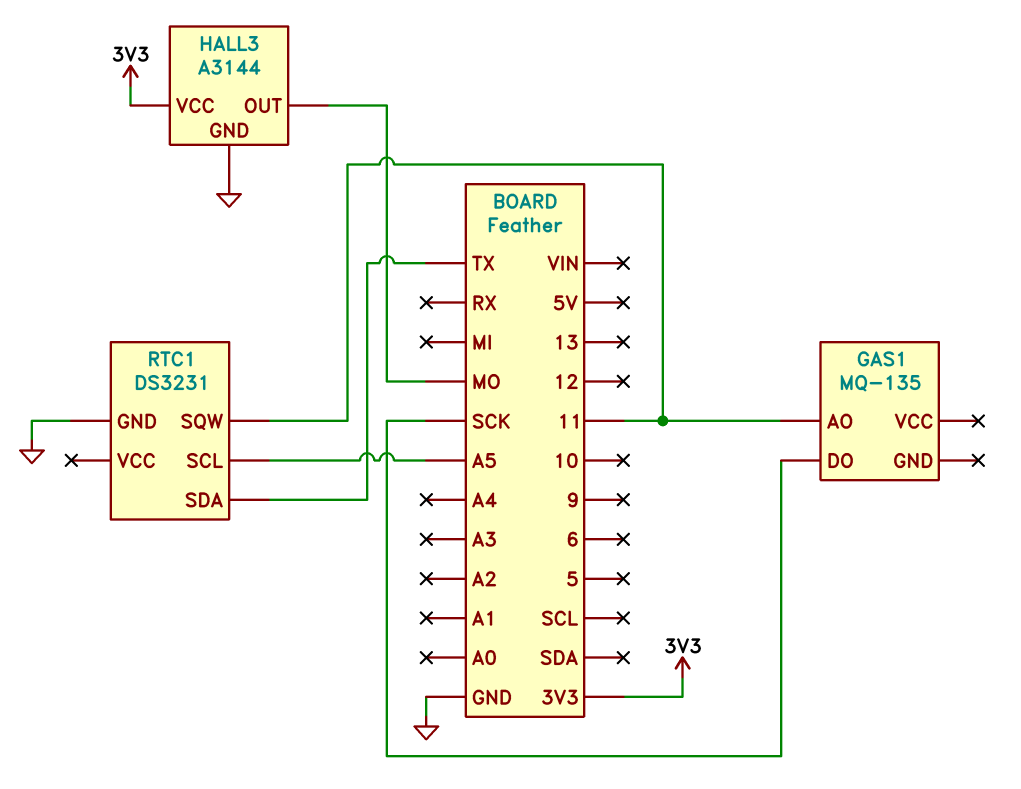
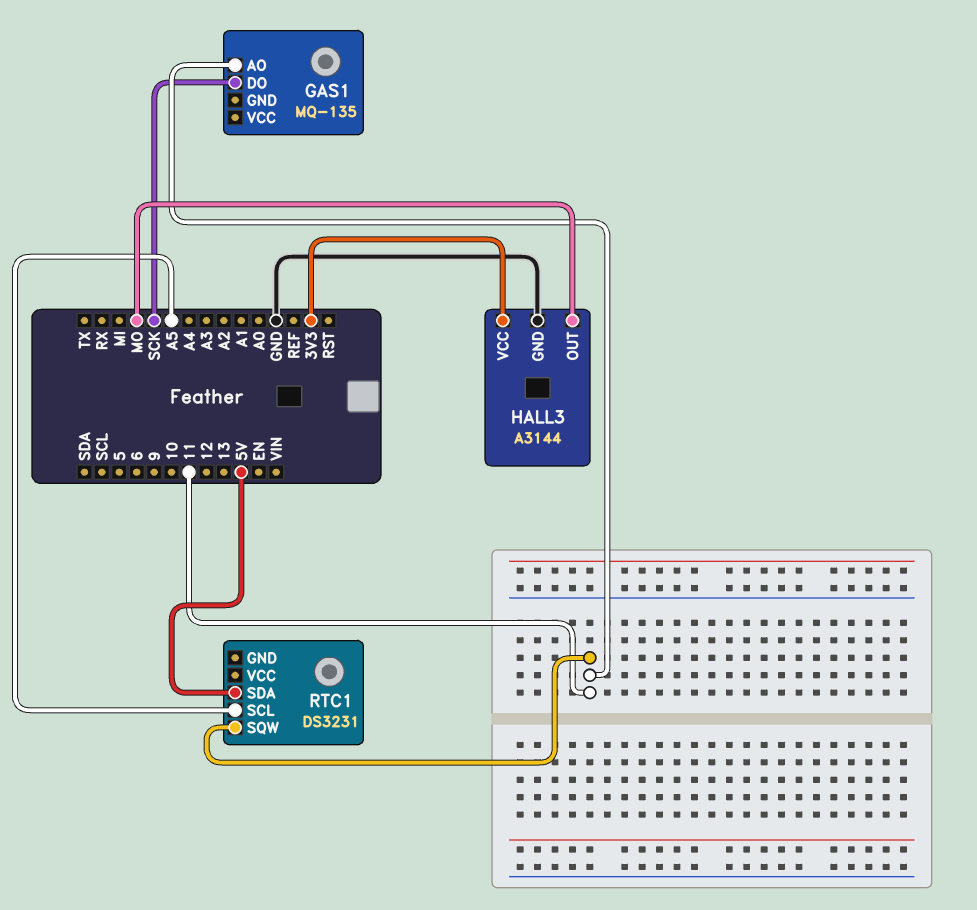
RTC1 pin GND: GND -> none
RTC1 pin SDA: TX -> 5V

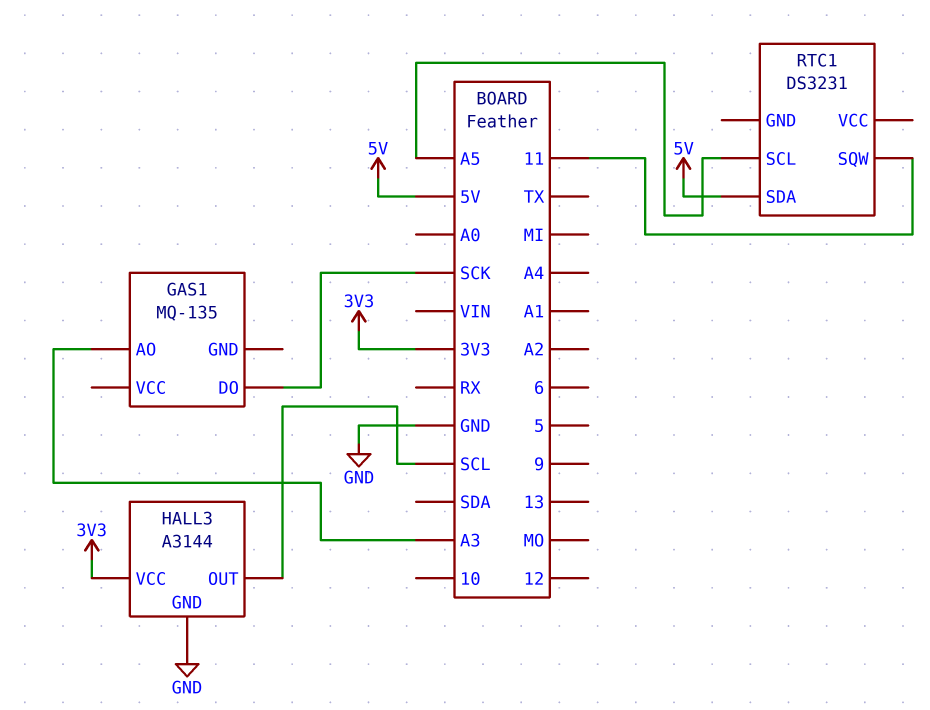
GAS1 pin AO: 11 -> A3
HALL3 pin OUT: MO -> SCL

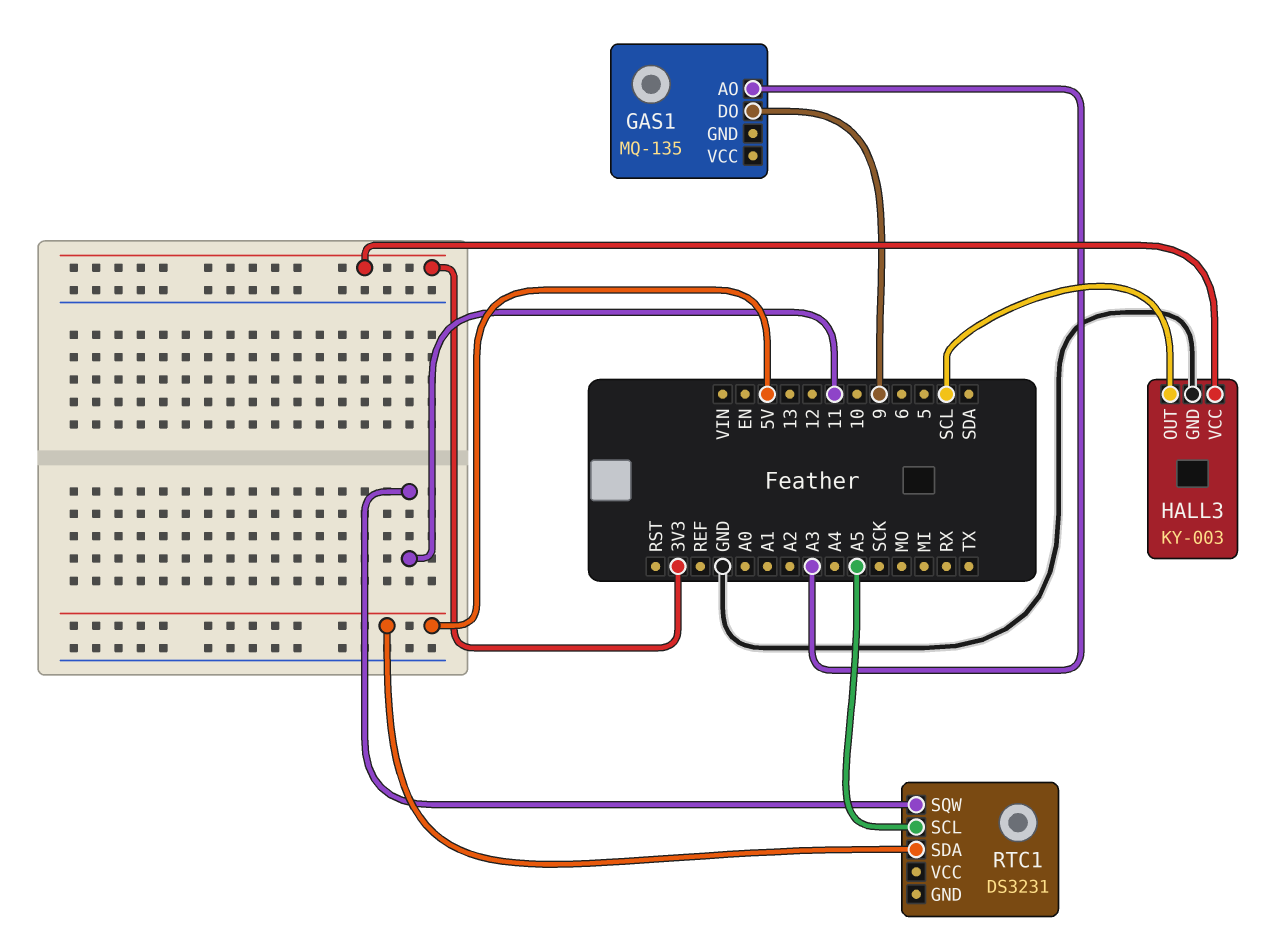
GAS1 pin DO: SCK -> 9
HALL3: A3144 -> KY-003

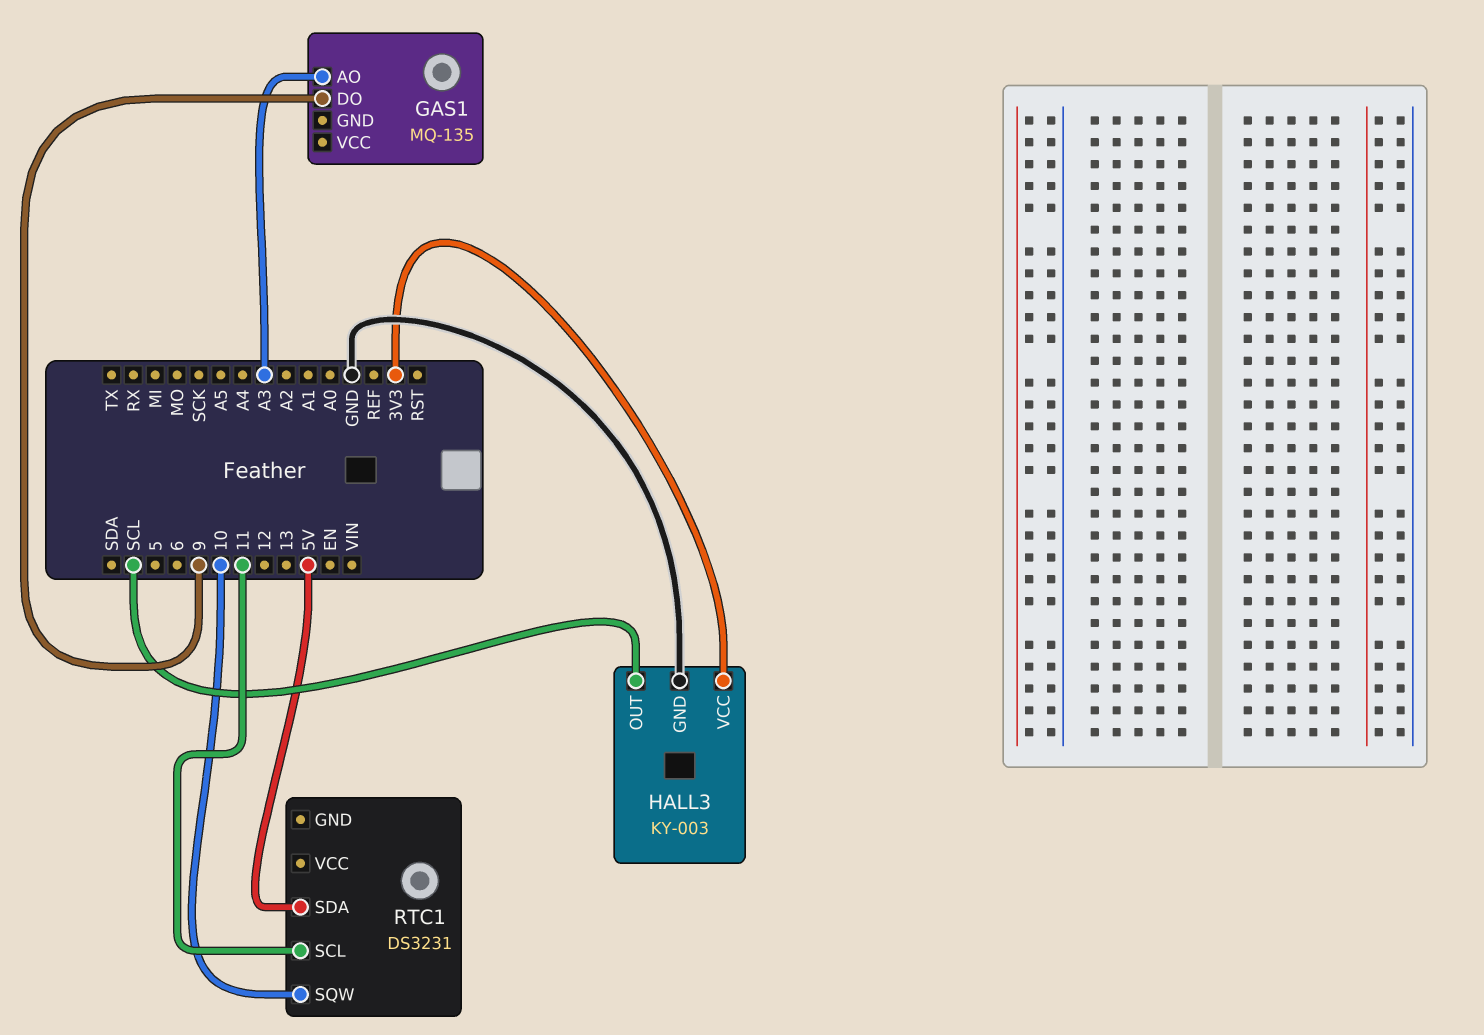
RTC1 pin SCL: A5 -> 11
RTC1 pin SQW: 11 -> 10

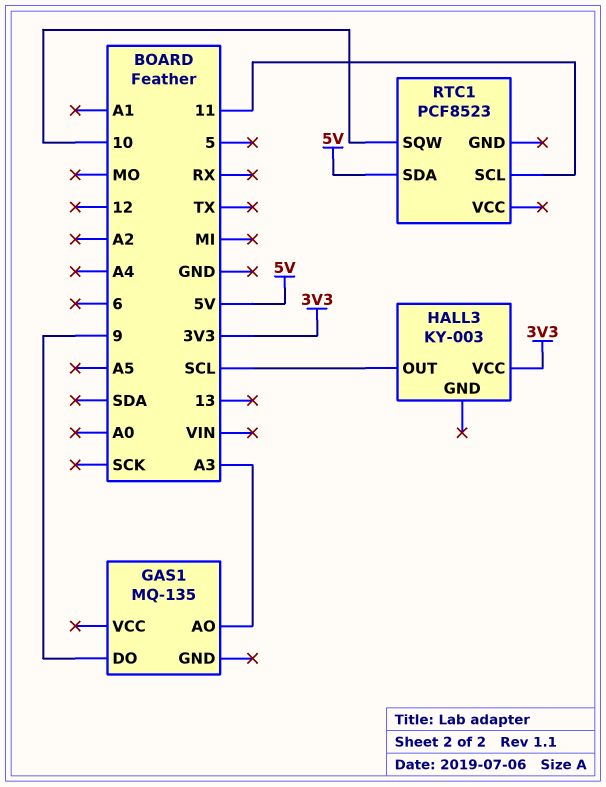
HALL3 pin GND: GND -> none
RTC1: DS3231 -> PCF8523

